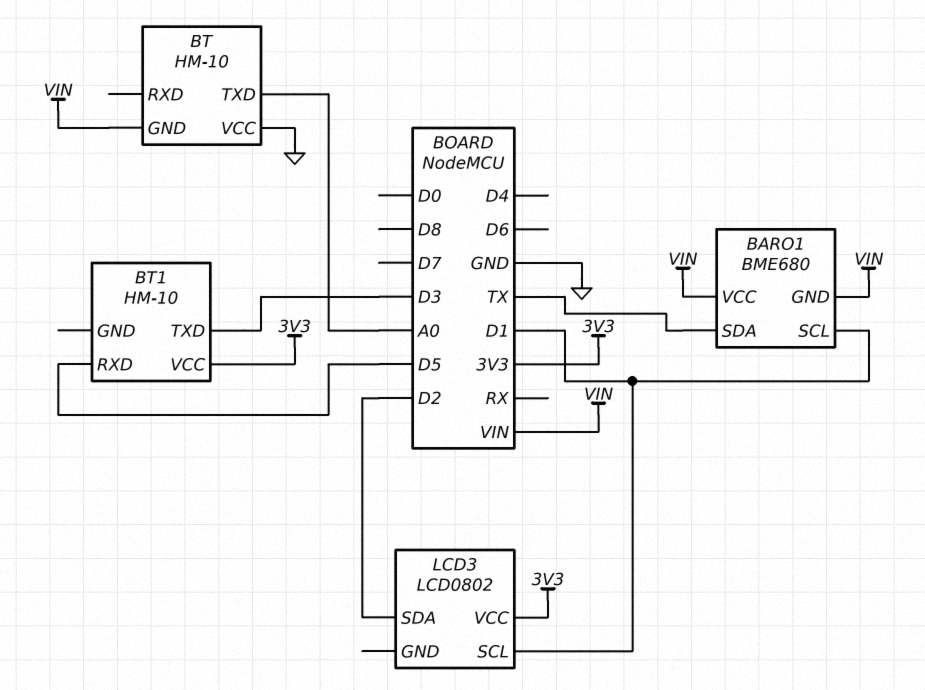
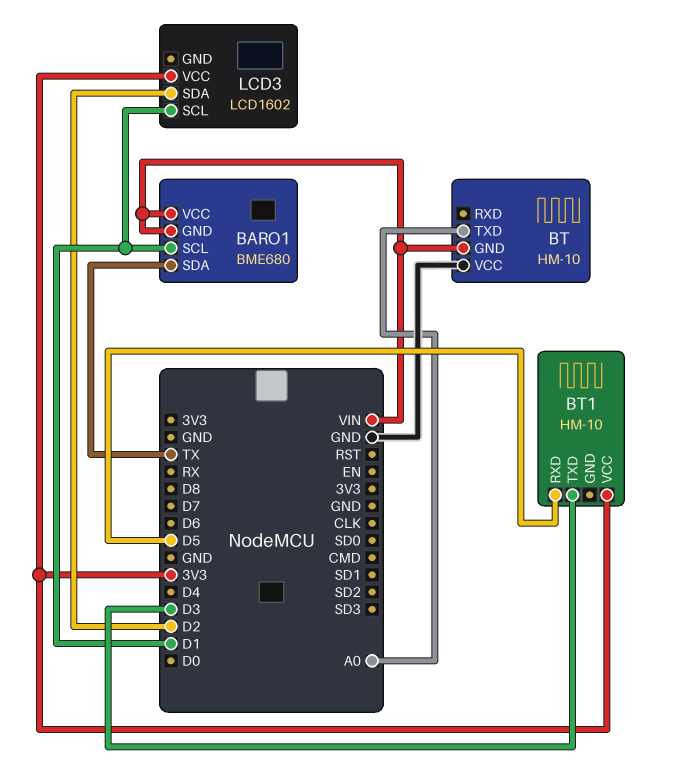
LCD3: LCD0802 -> LCD1602

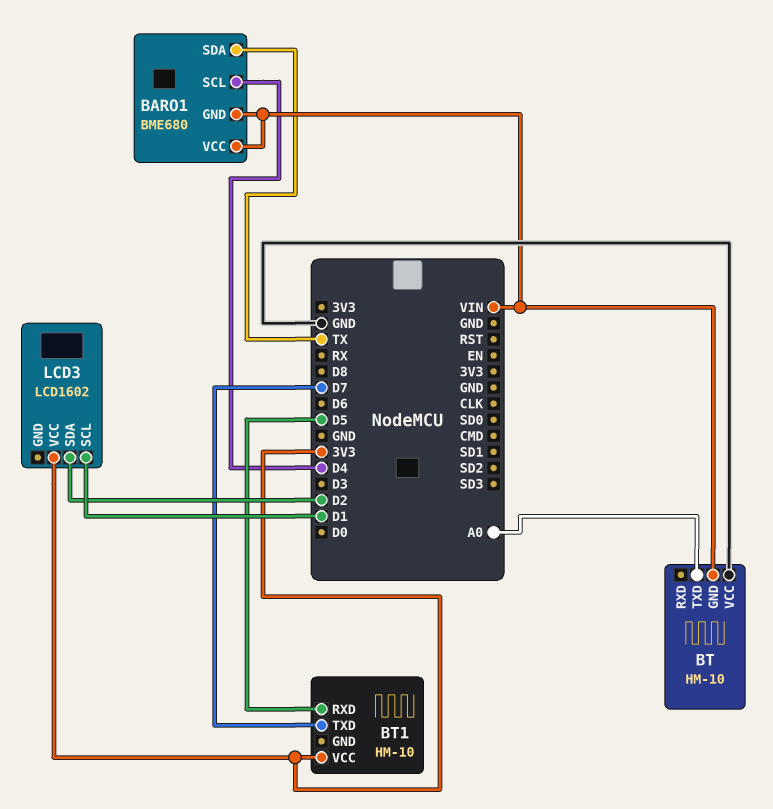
BARO1 pin SCL: D1 -> D4
BT1 pin TXD: D3 -> D7

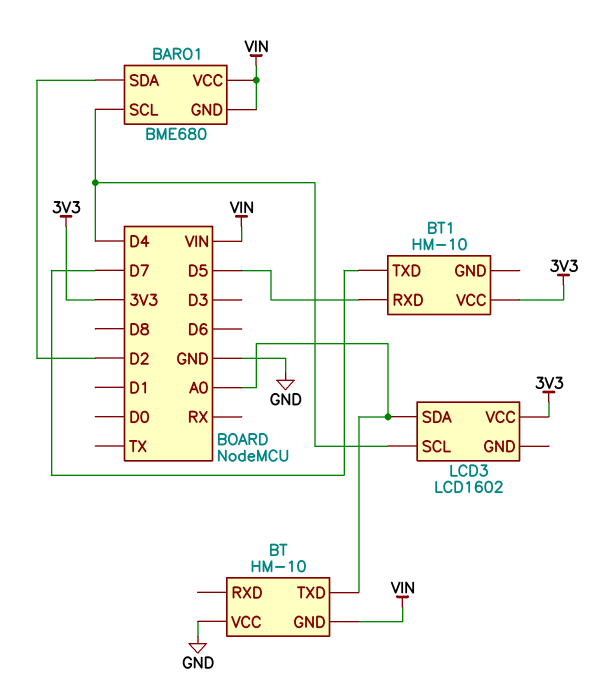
BARO1 pin SDA: TX -> D2
LCD3 pin SCL: D1 -> D4
LCD3 pin SDA: D2 -> A0

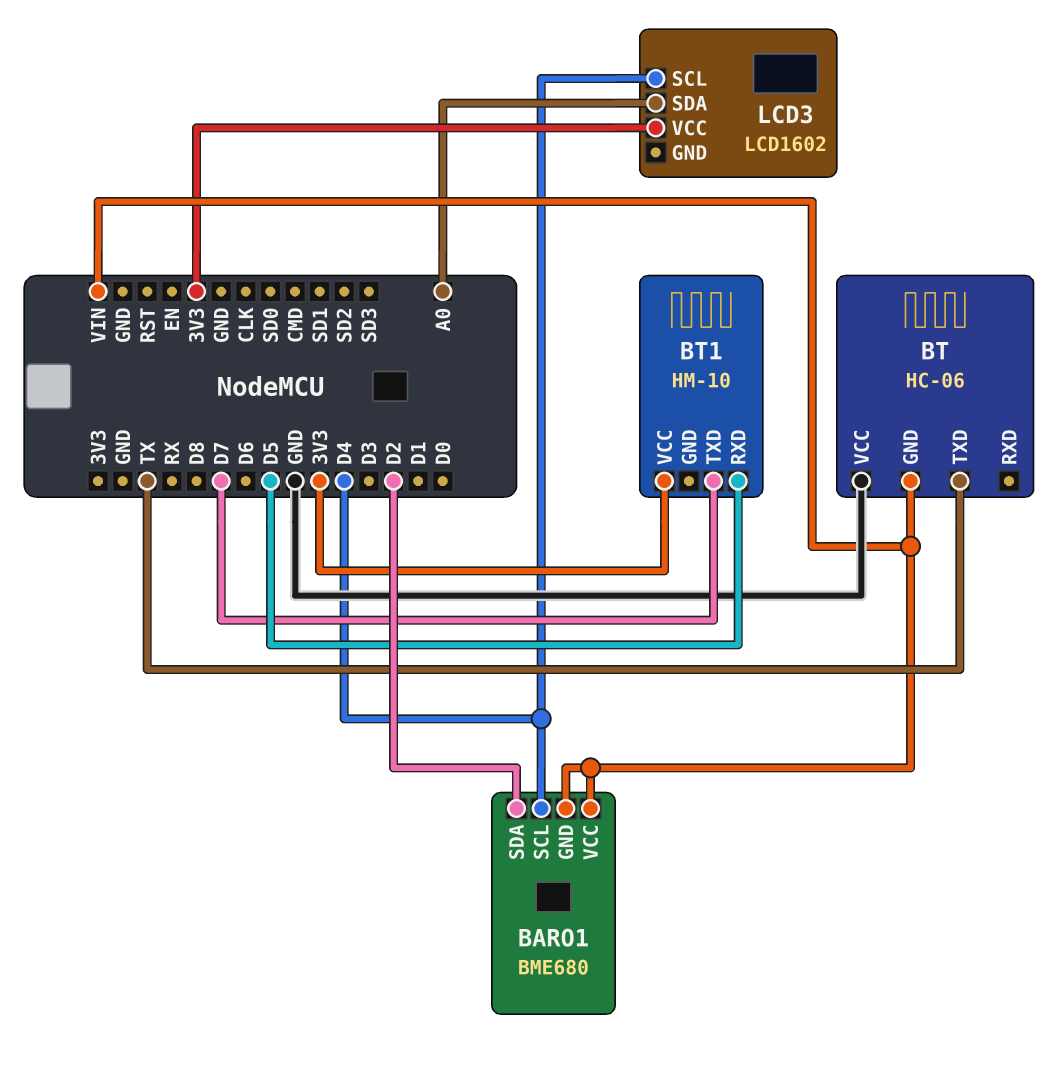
BT: HM-10 -> HC-06
BT pin TXD: A0 -> TX

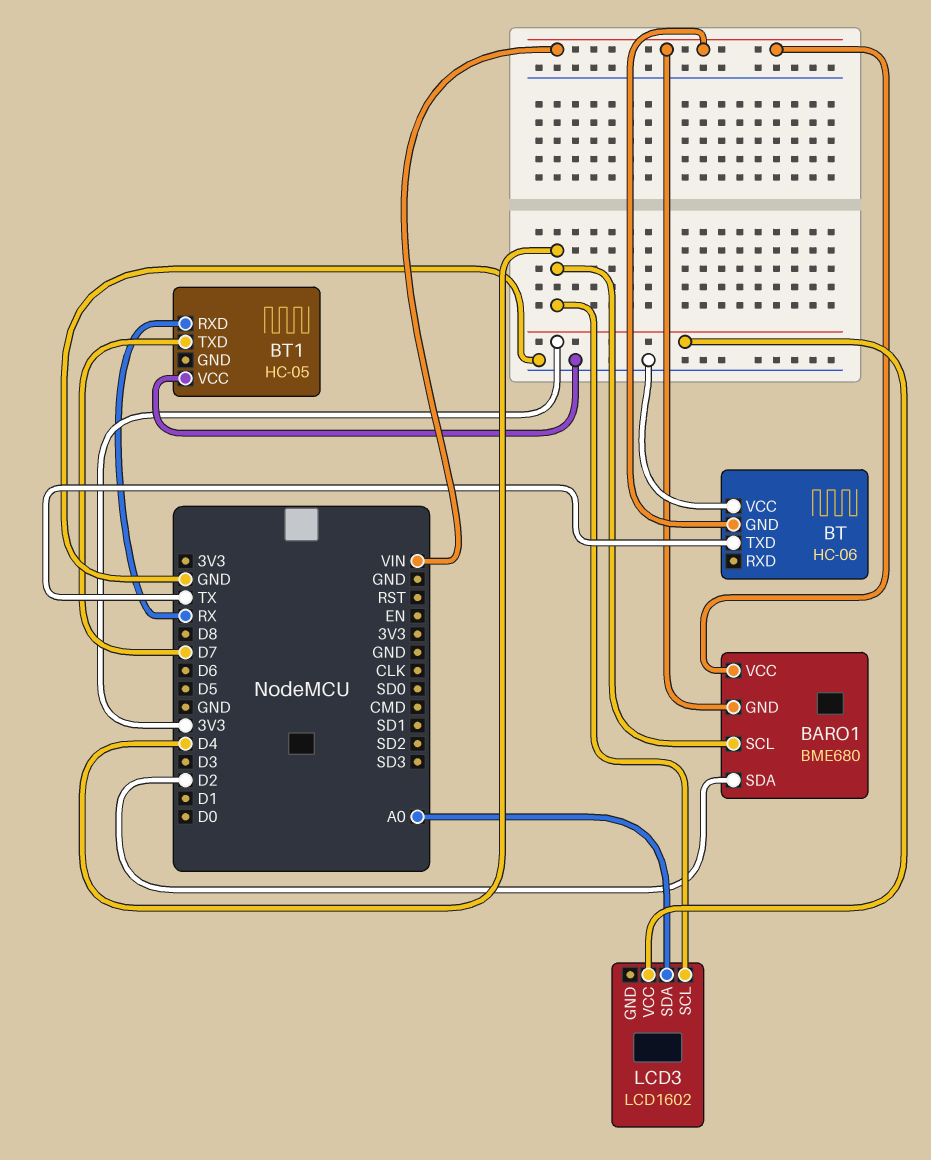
BT1: HM-10 -> HC-05
BT1 pin RXD: D5 -> RX
BT1 pin VCC: 3V3 -> GND

